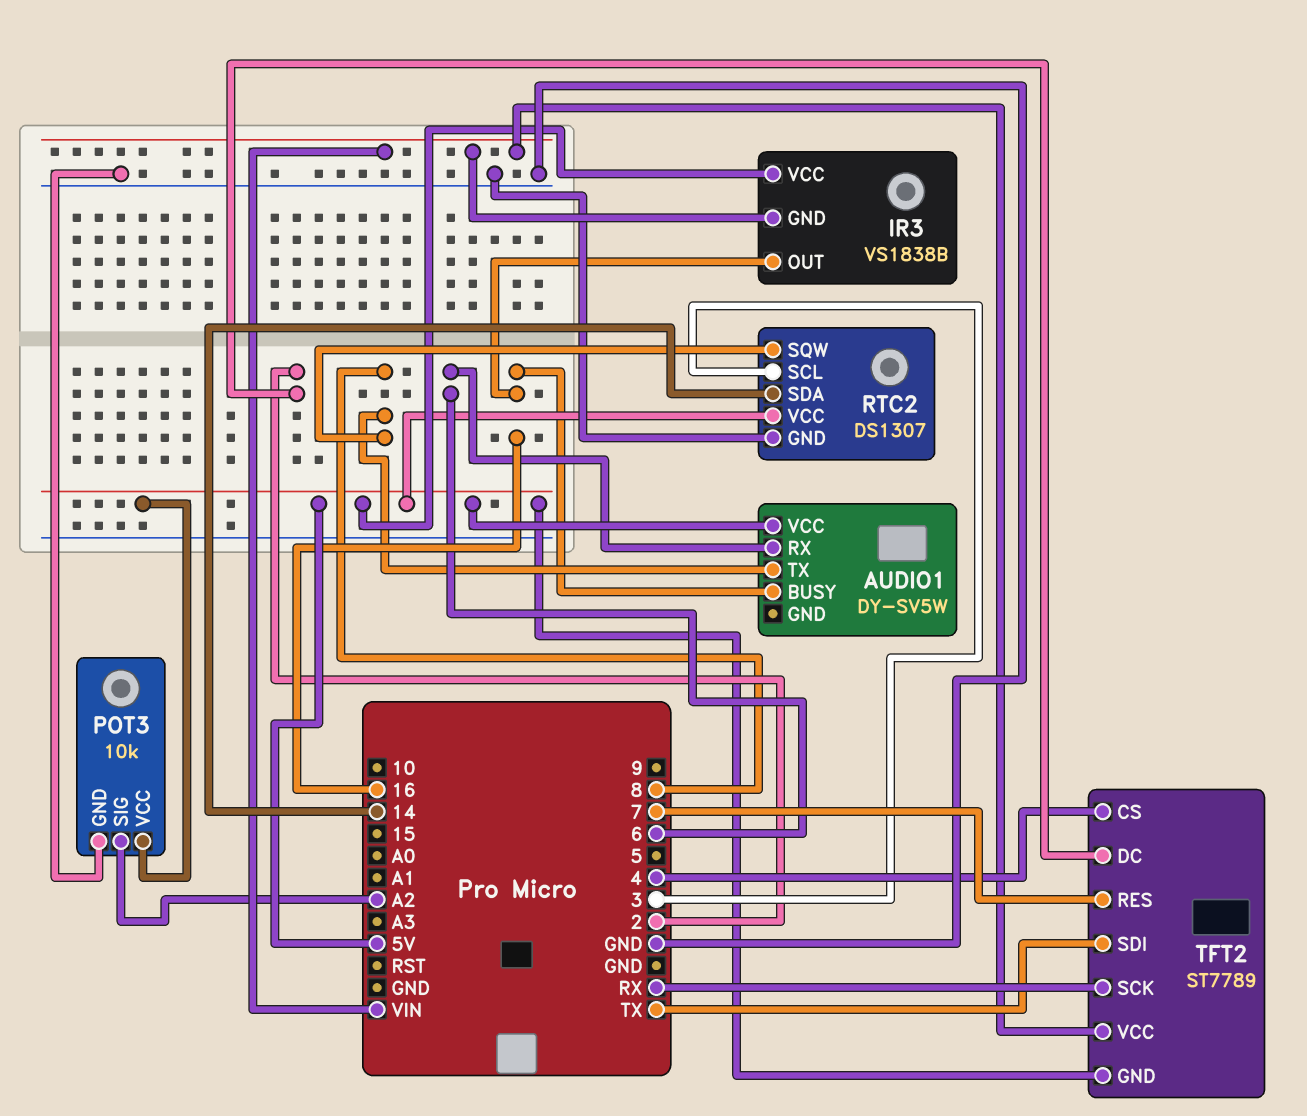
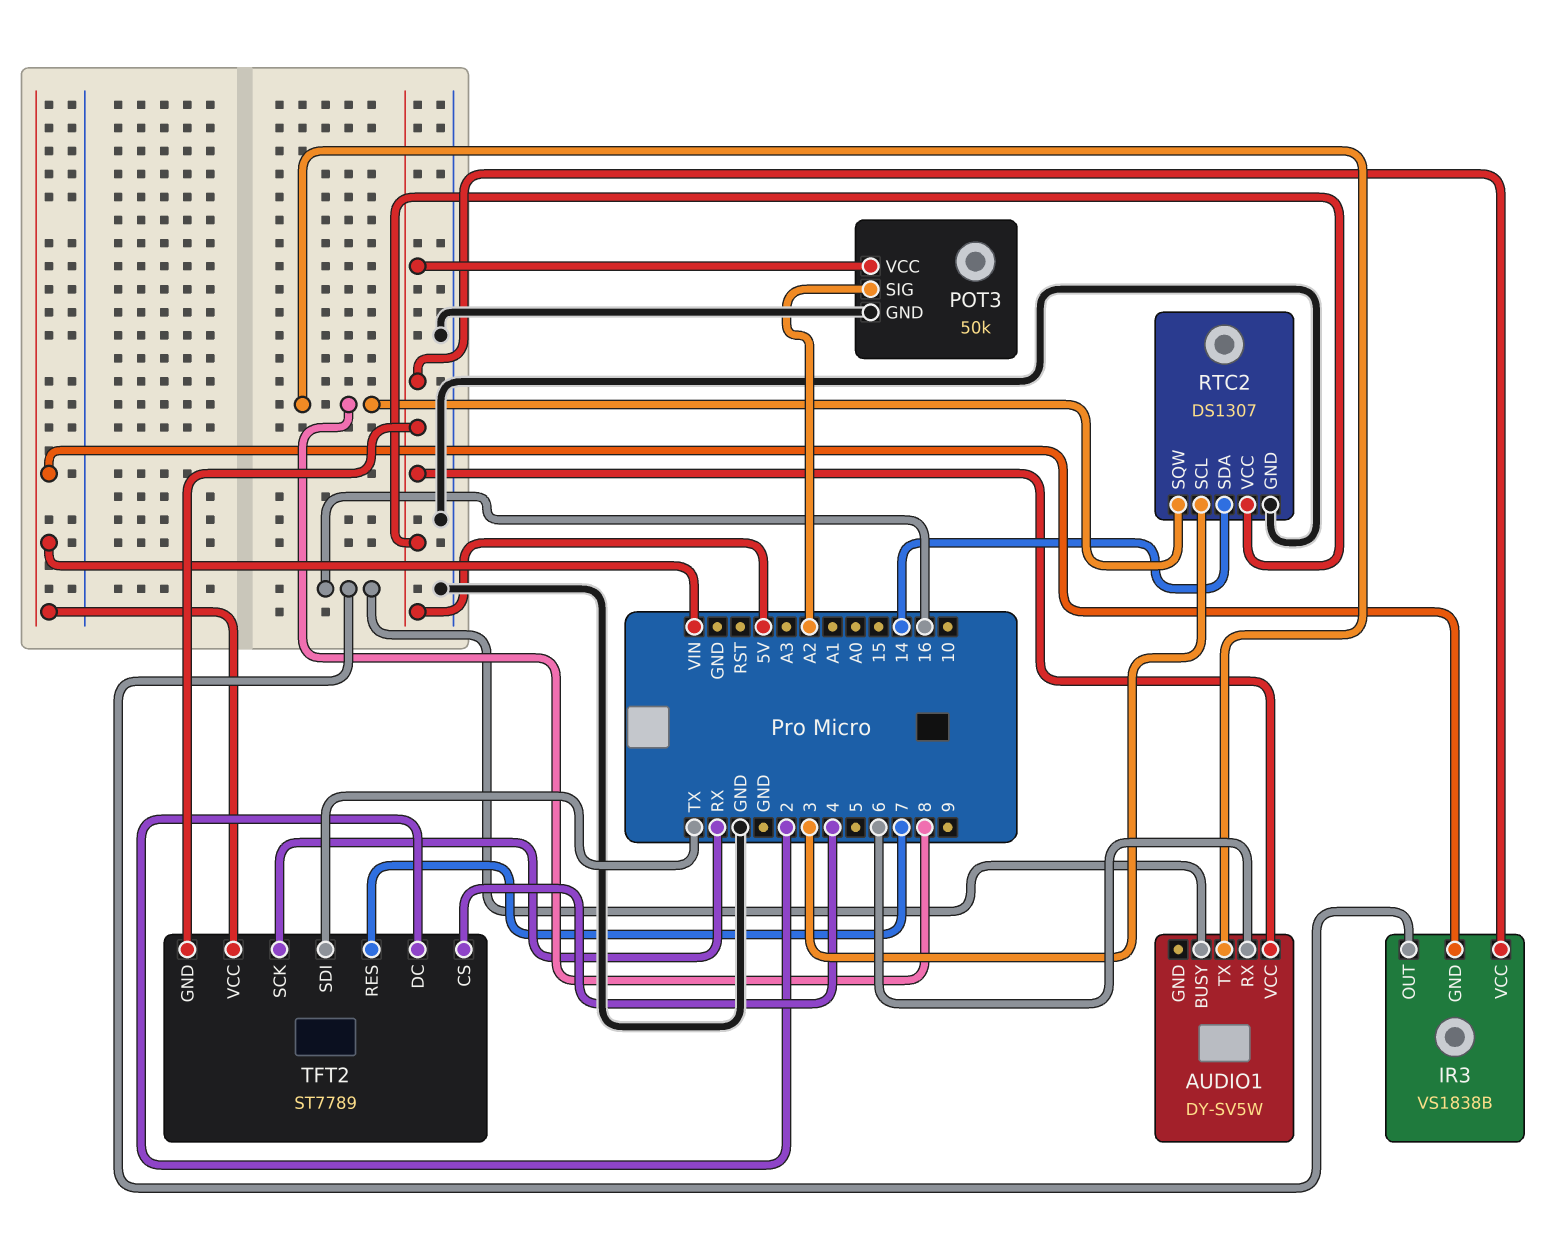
POT3: 10k -> 50k

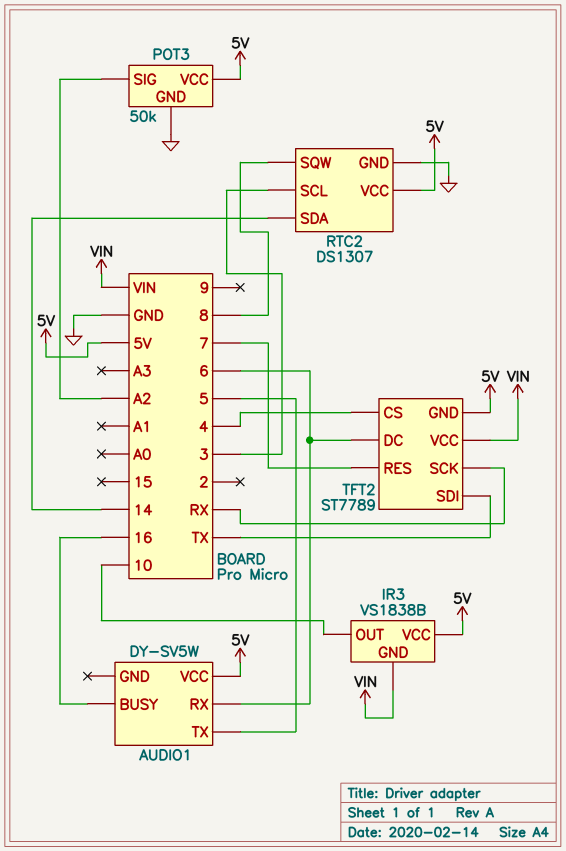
AUDIO1 pin TX: 8 -> 5
IR3 pin OUT: 16 -> 10
TFT2 pin DC: 2 -> 6

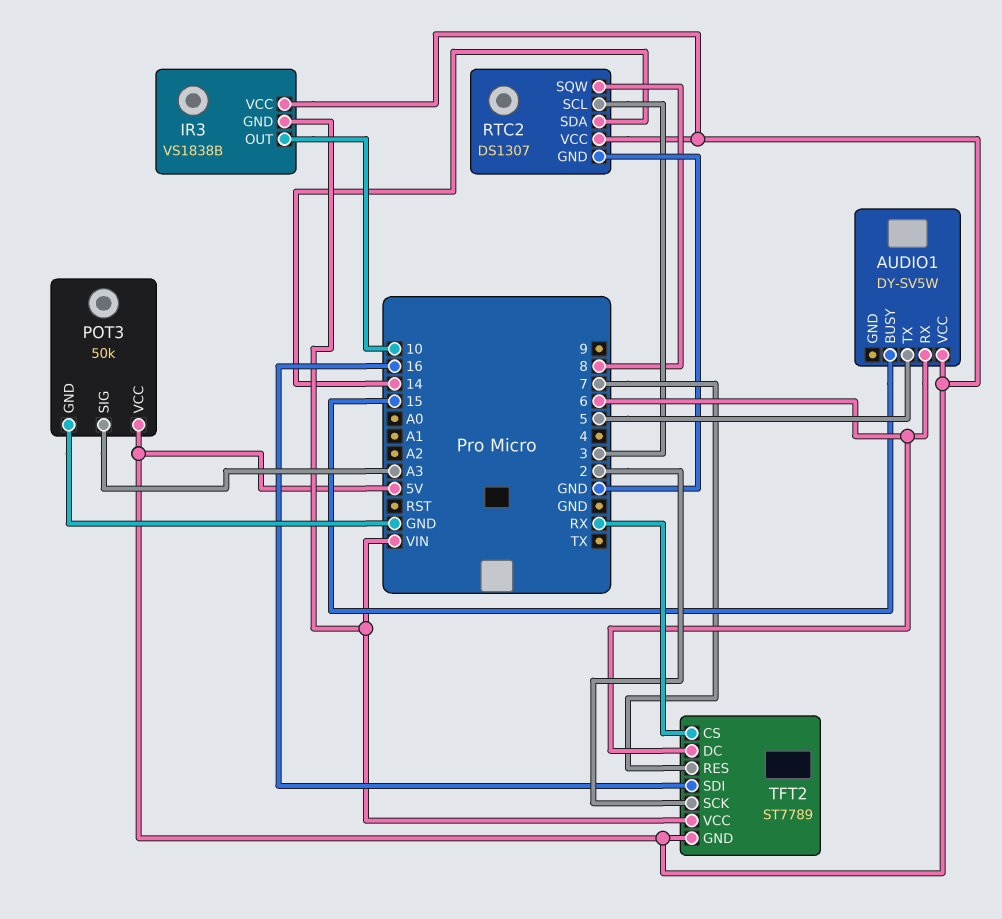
AUDIO1 pin BUSY: 16 -> 15
POT3 pin SIG: A2 -> A3
TFT2 pin CS: 4 -> RX
TFT2 pin SCK: RX -> 2
TFT2 pin SDI: TX -> 16

